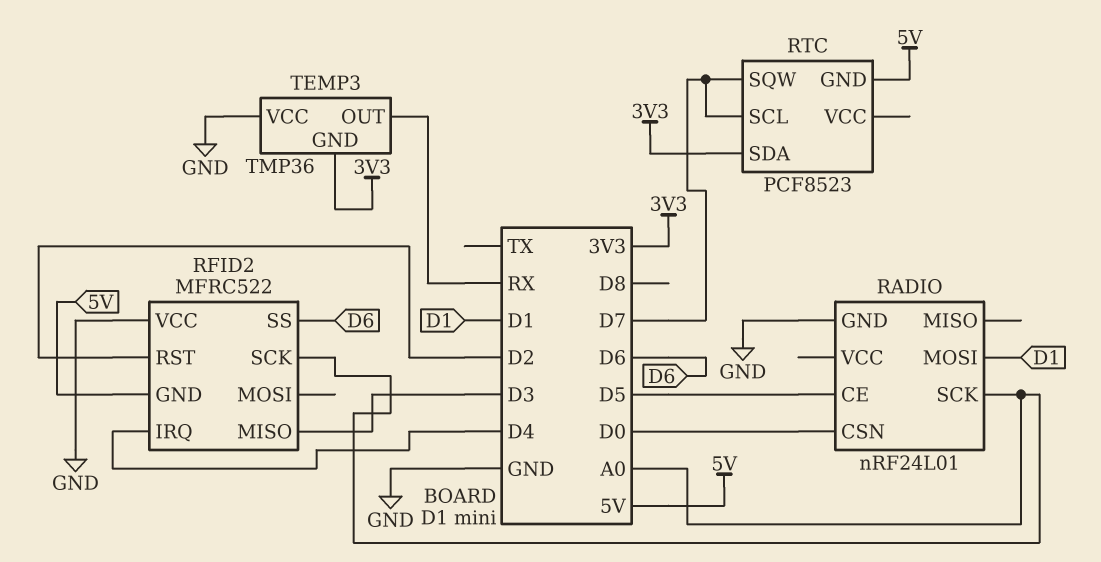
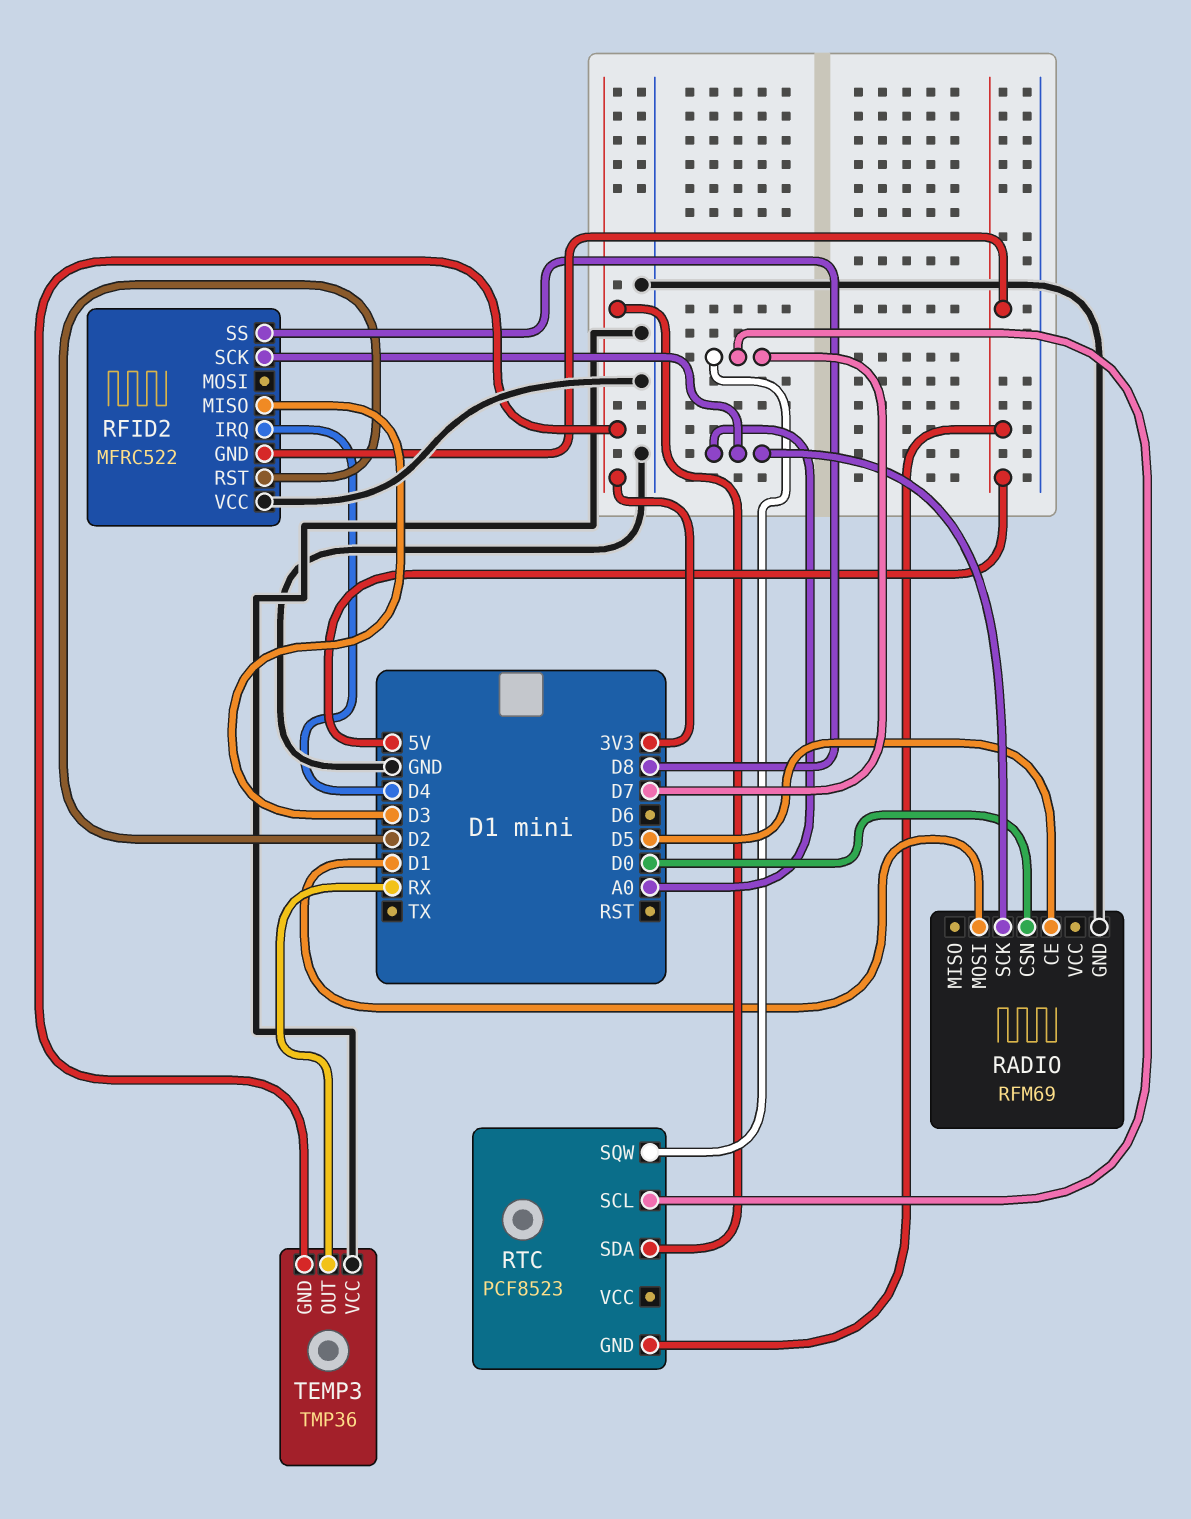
RADIO: nRF24L01 -> RFM69
RFID2 pin SS: D6 -> D8

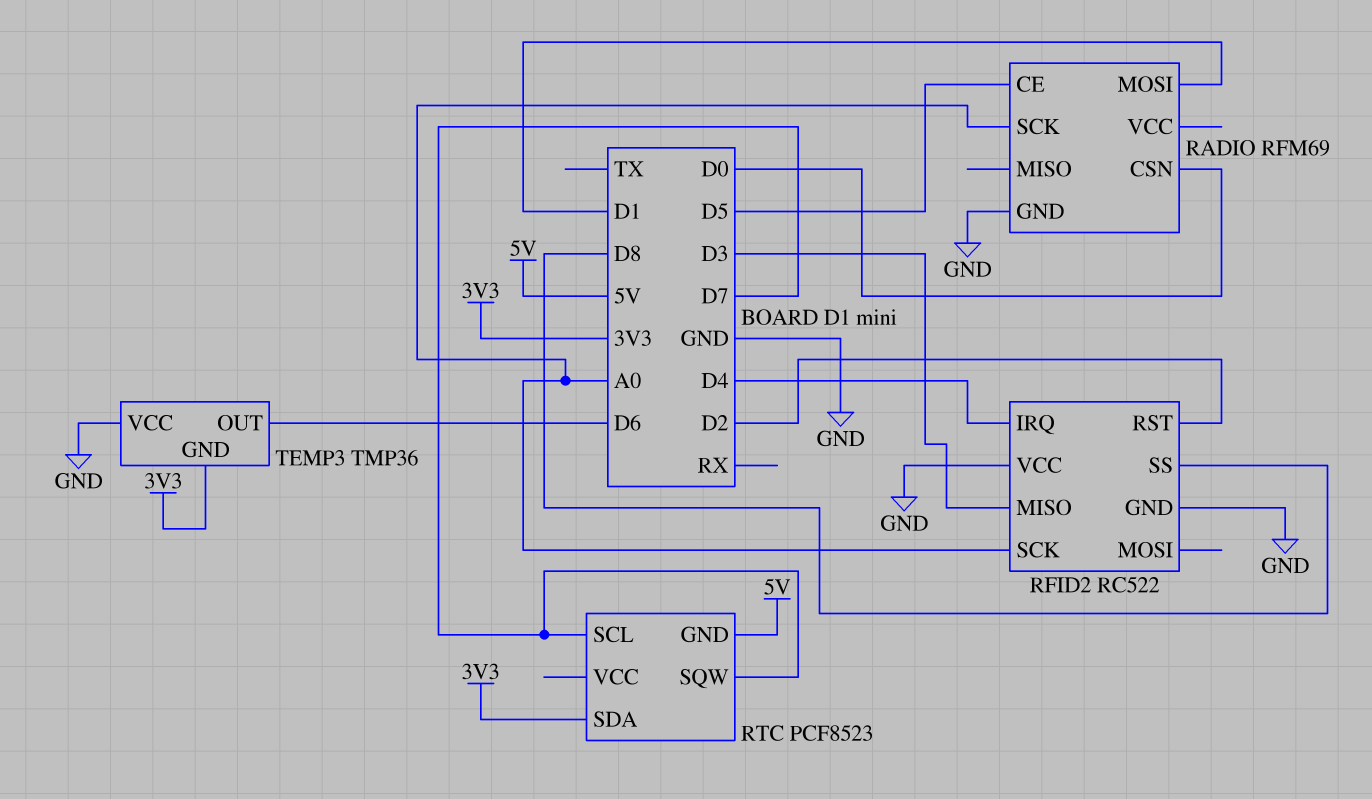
RFID2: MFRC522 -> RC522
RFID2 pin GND: 5V -> GND
TEMP3 pin OUT: RX -> D6

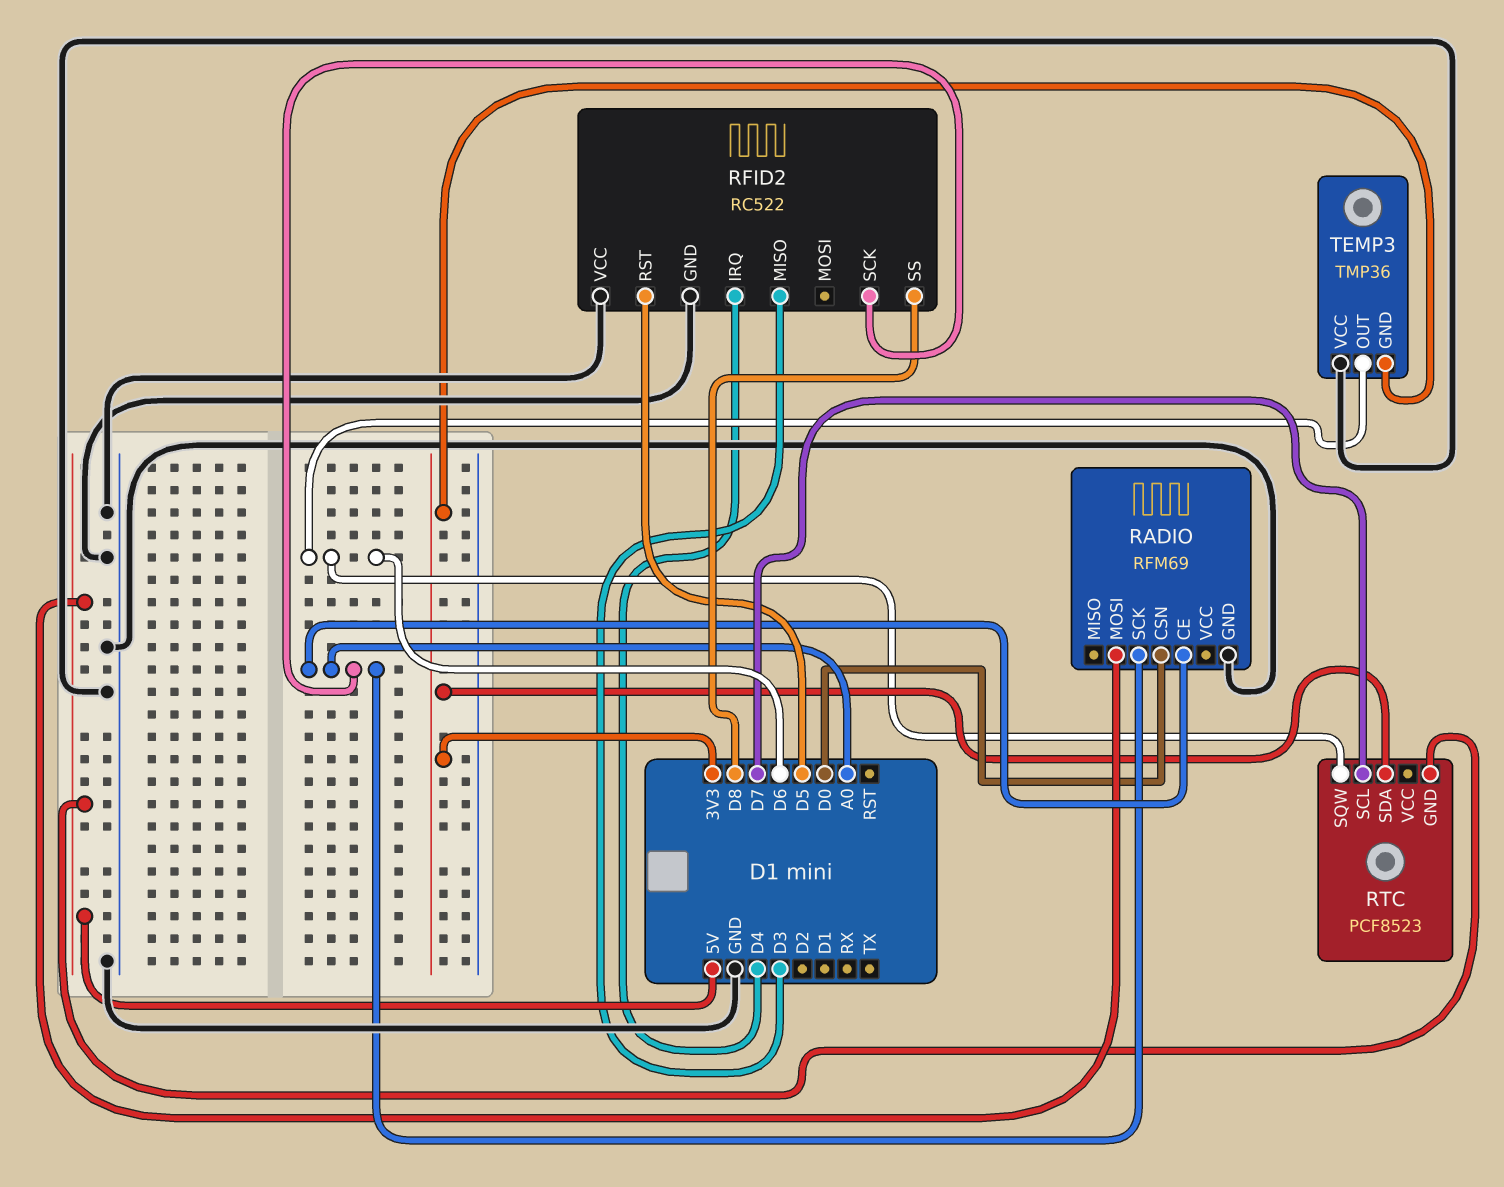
RADIO pin CE: D5 -> A0
RADIO pin MOSI: D1 -> 5V
RFID2 pin RST: D2 -> D5
RTC pin SQW: D7 -> D6

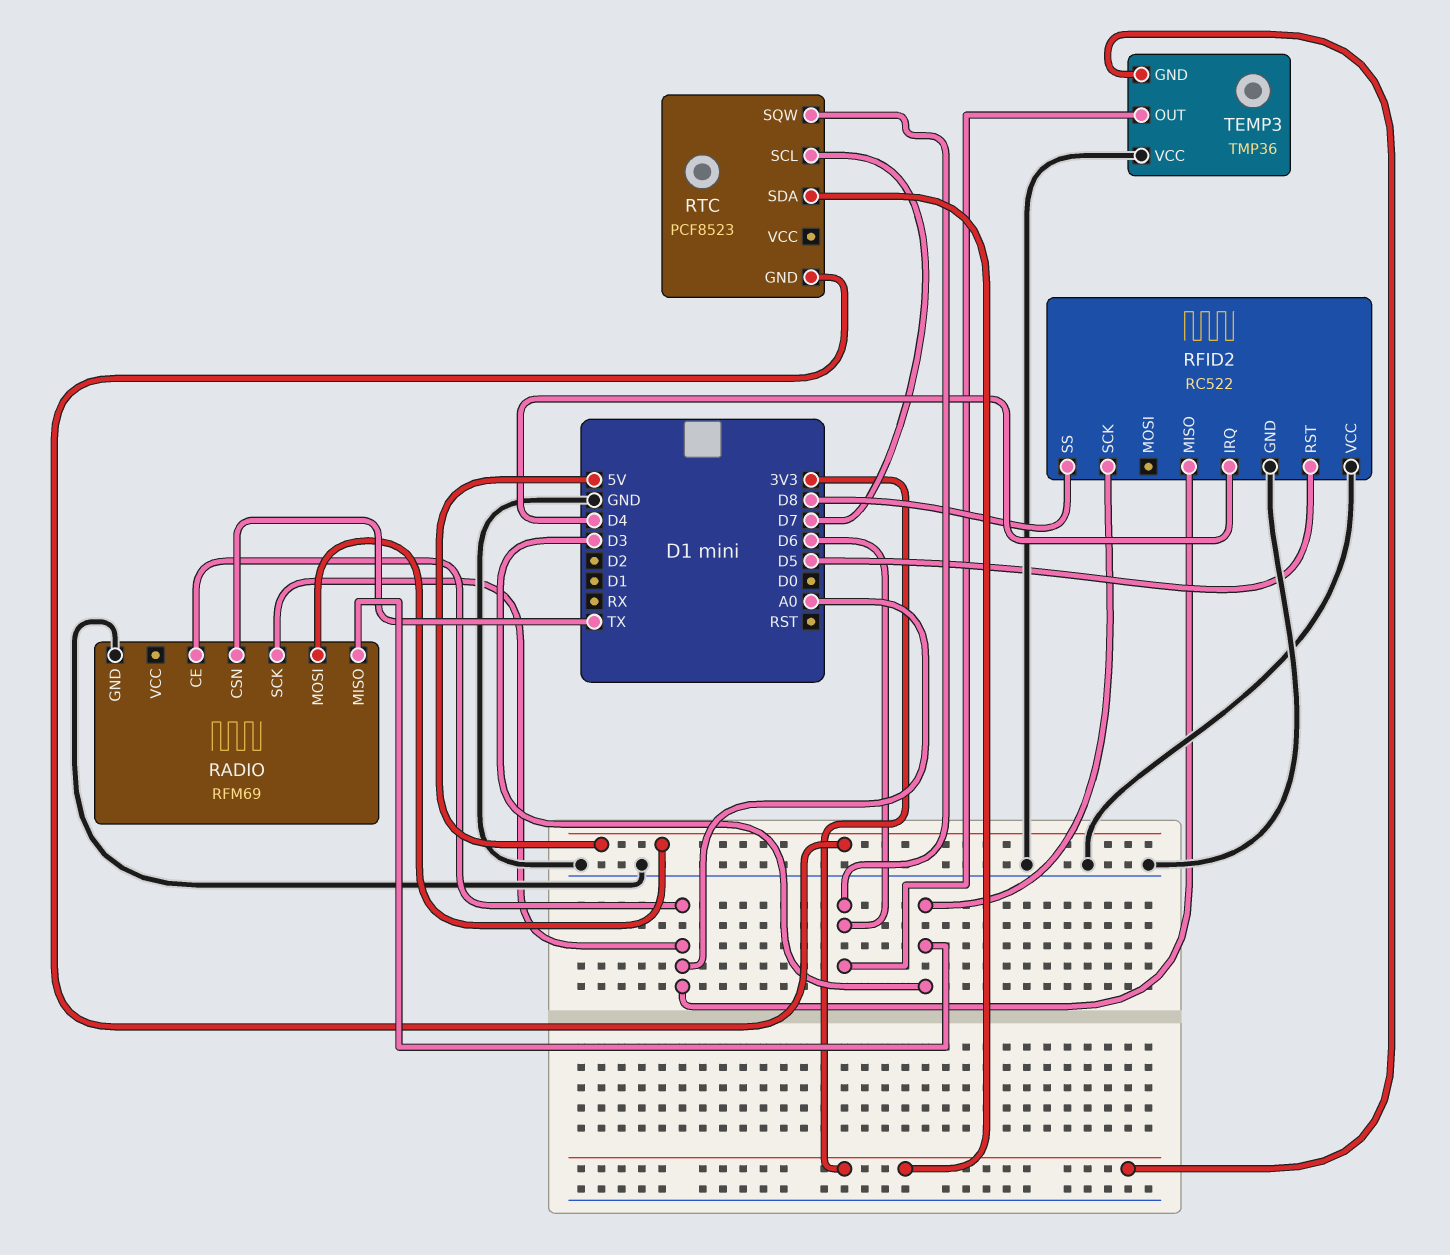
RADIO pin CSN: D0 -> TX
RADIO pin MISO: none -> D3
RFID2 pin MISO: D3 -> A0
RFID2 pin SCK: A0 -> D3

